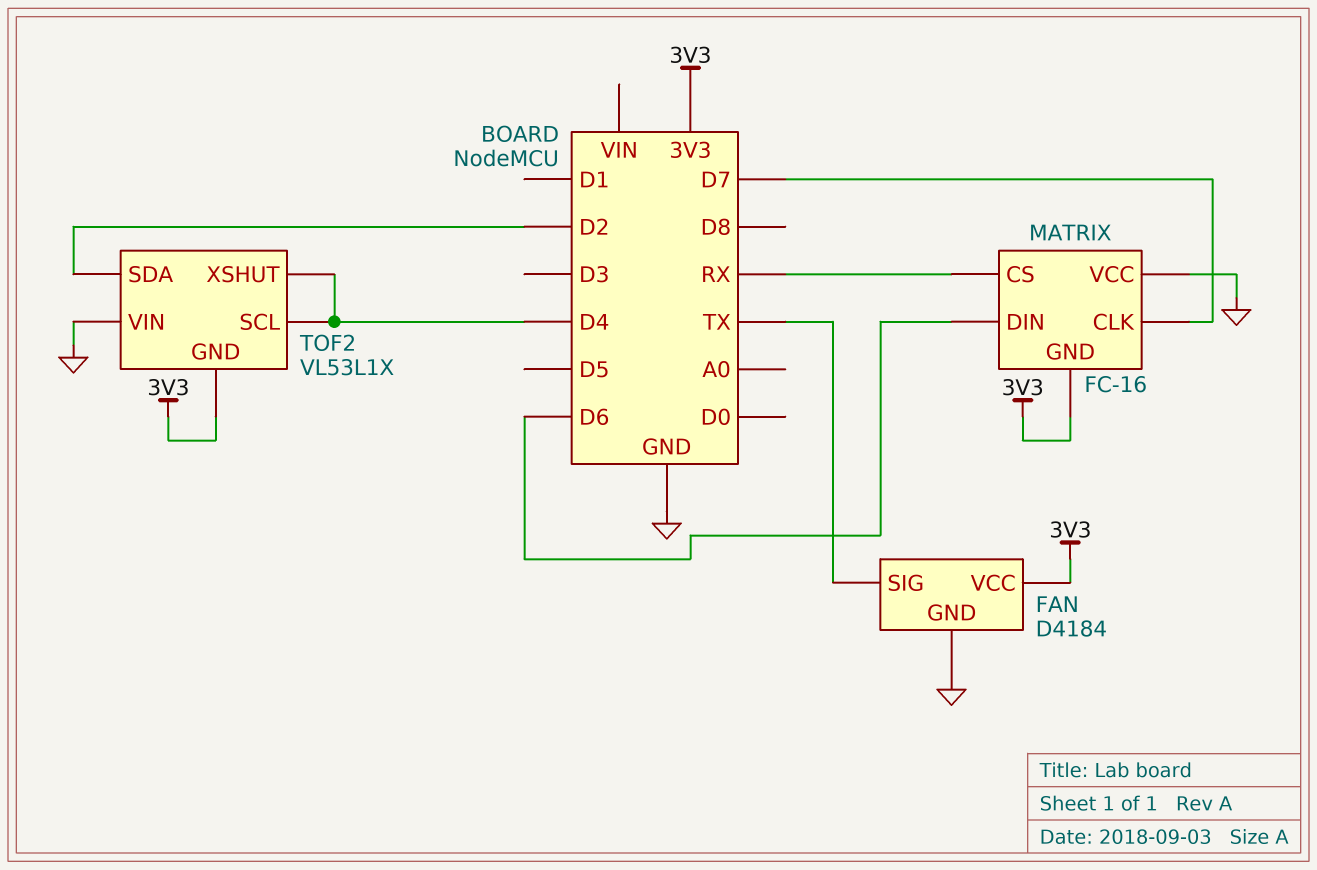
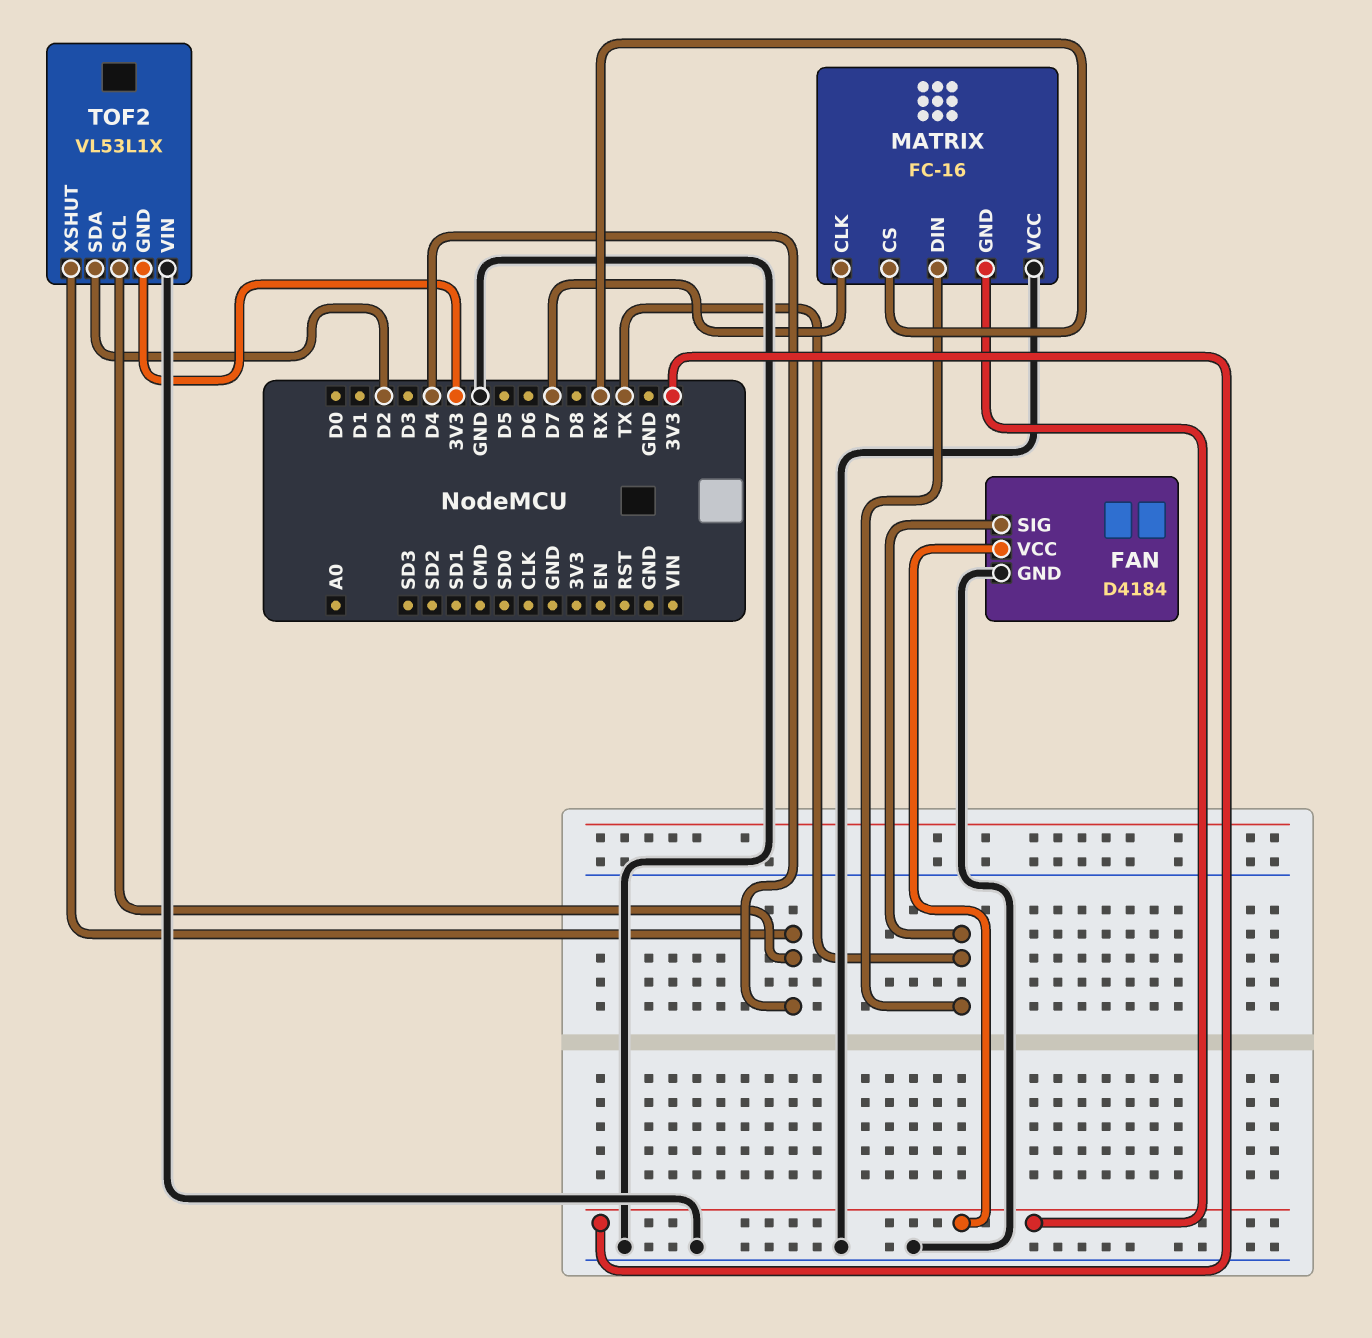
MATRIX pin DIN: D6 -> TX

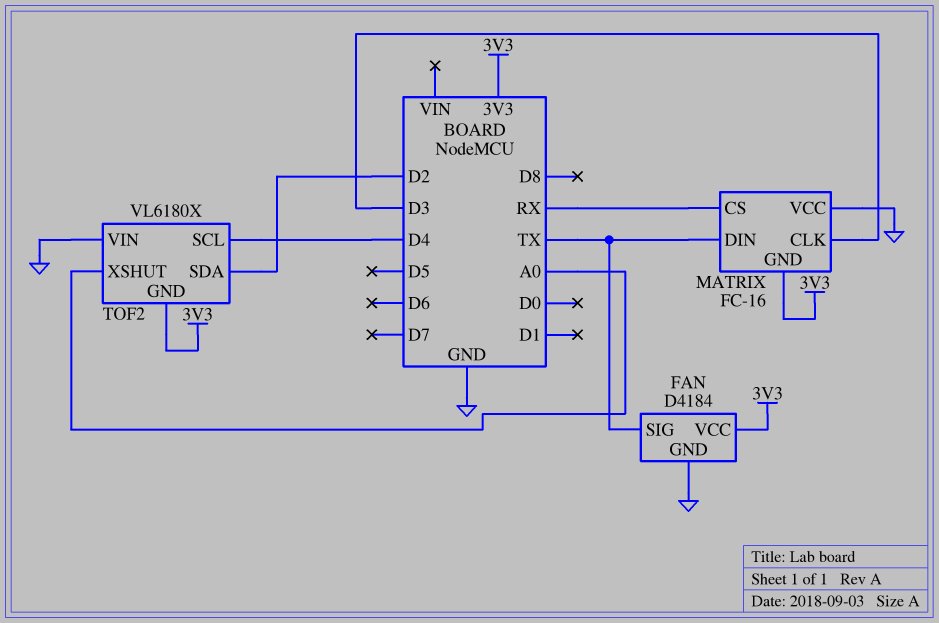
MATRIX pin CLK: D7 -> D3
TOF2: VL53L1X -> VL6180X
TOF2 pin XSHUT: D4 -> A0

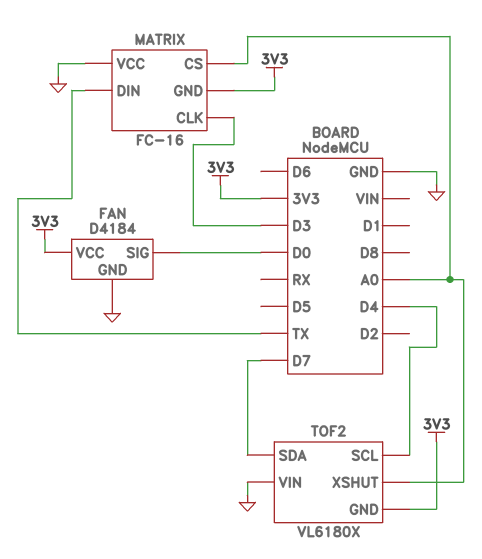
FAN pin SIG: TX -> D0
MATRIX pin CS: RX -> A0
TOF2 pin SDA: D2 -> D7

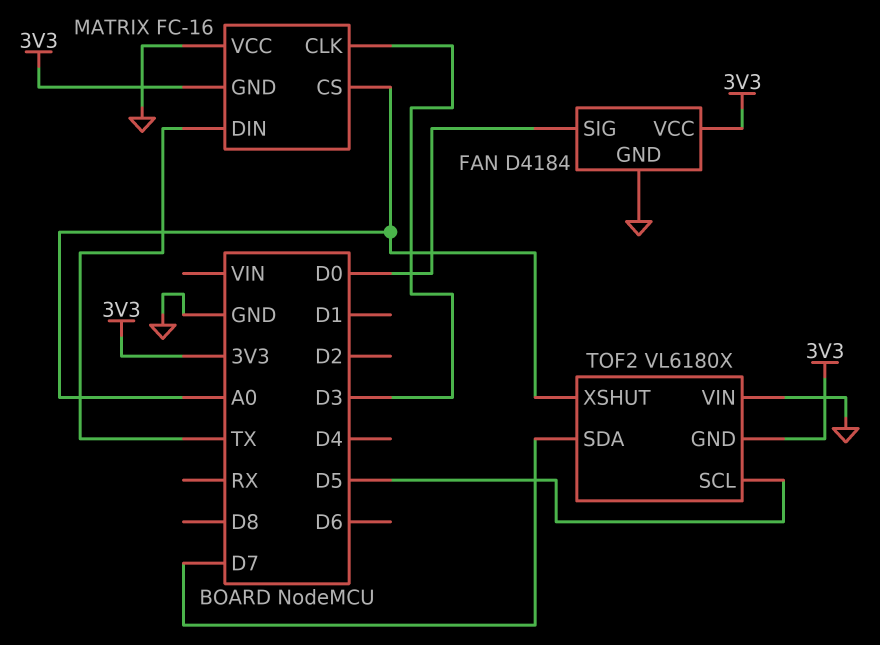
TOF2 pin SCL: D4 -> D5

